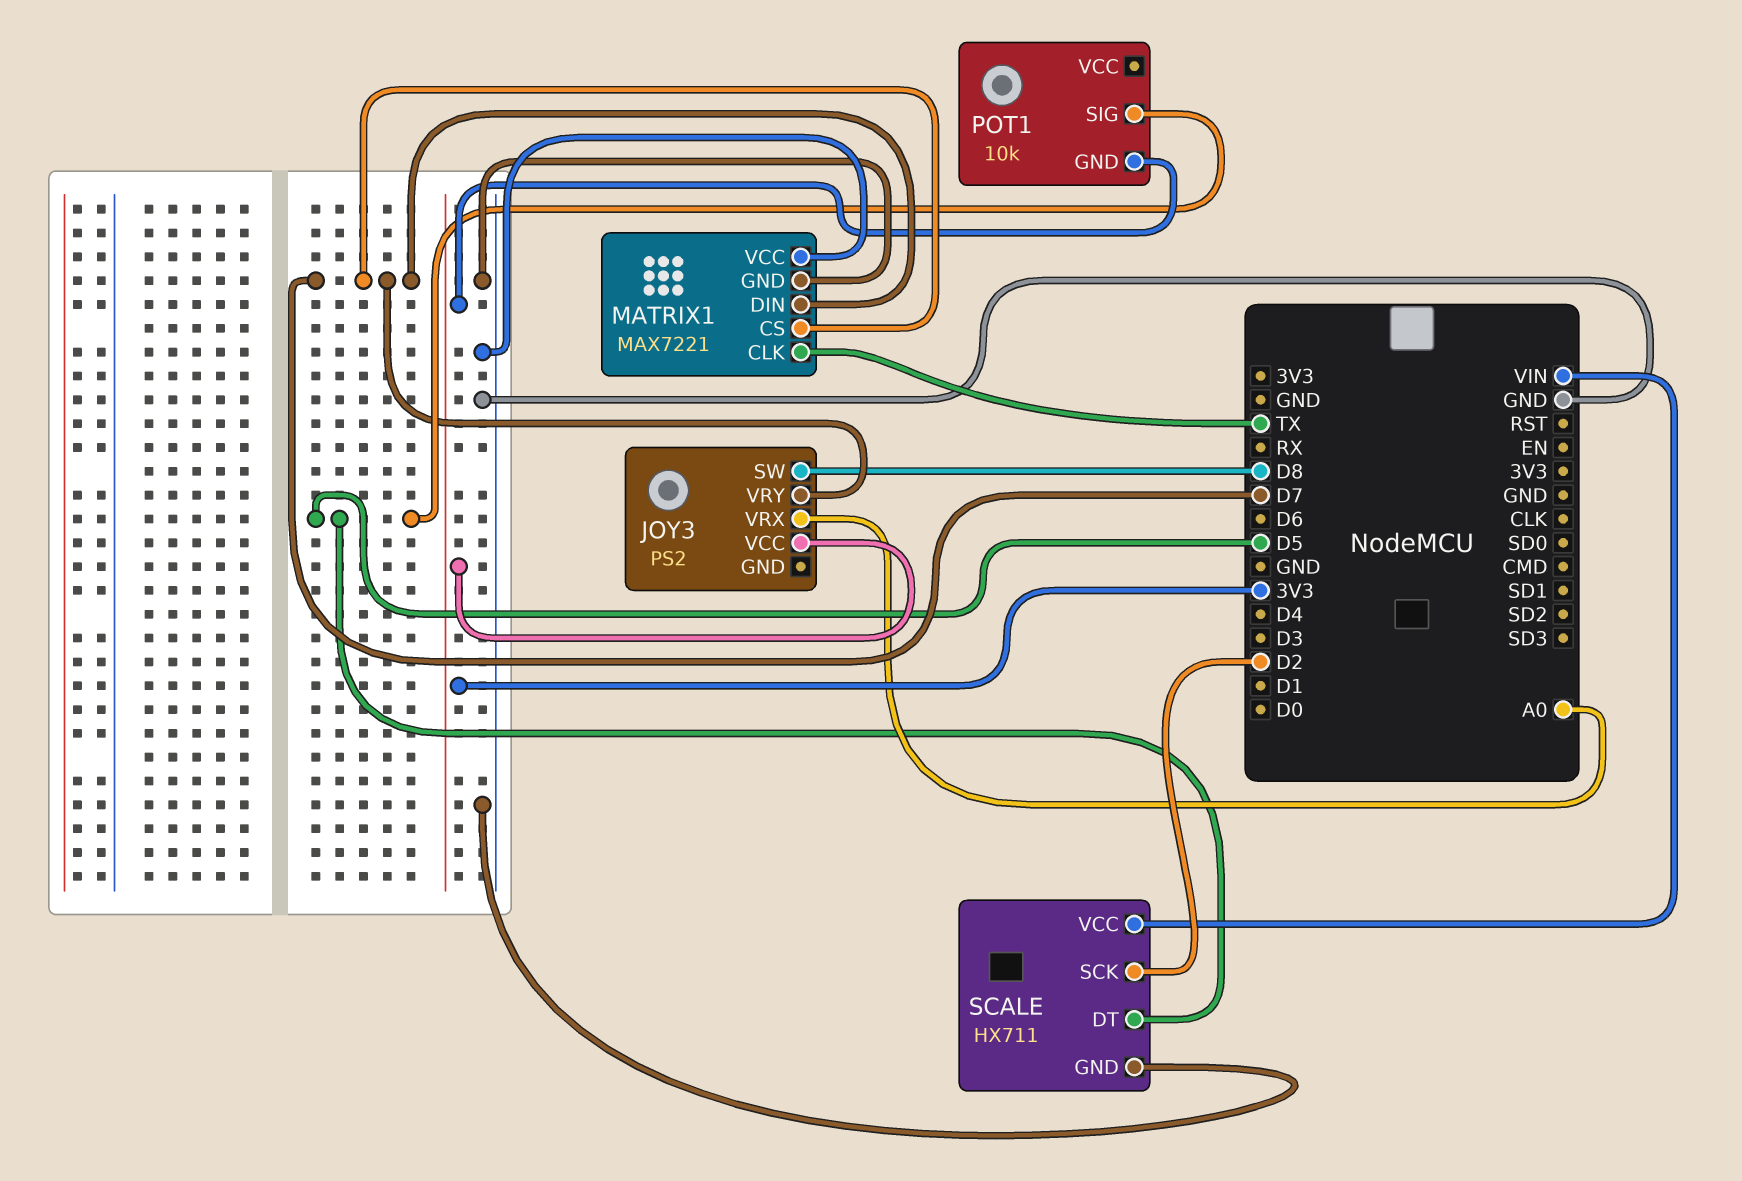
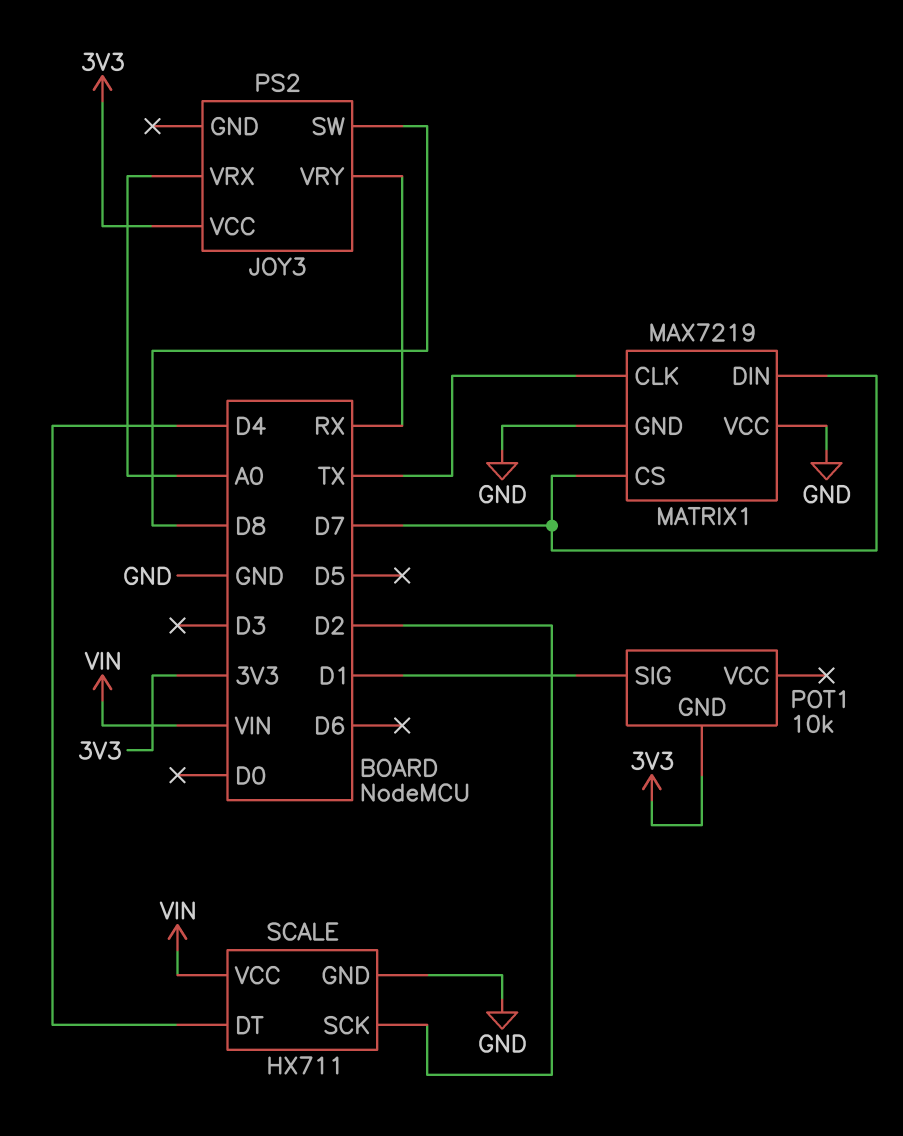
JOY3 pin VRY: D7 -> RX
MATRIX1: MAX7221 -> MAX7219
POT1 pin SIG: D5 -> D1
SCALE pin DT: D5 -> D4

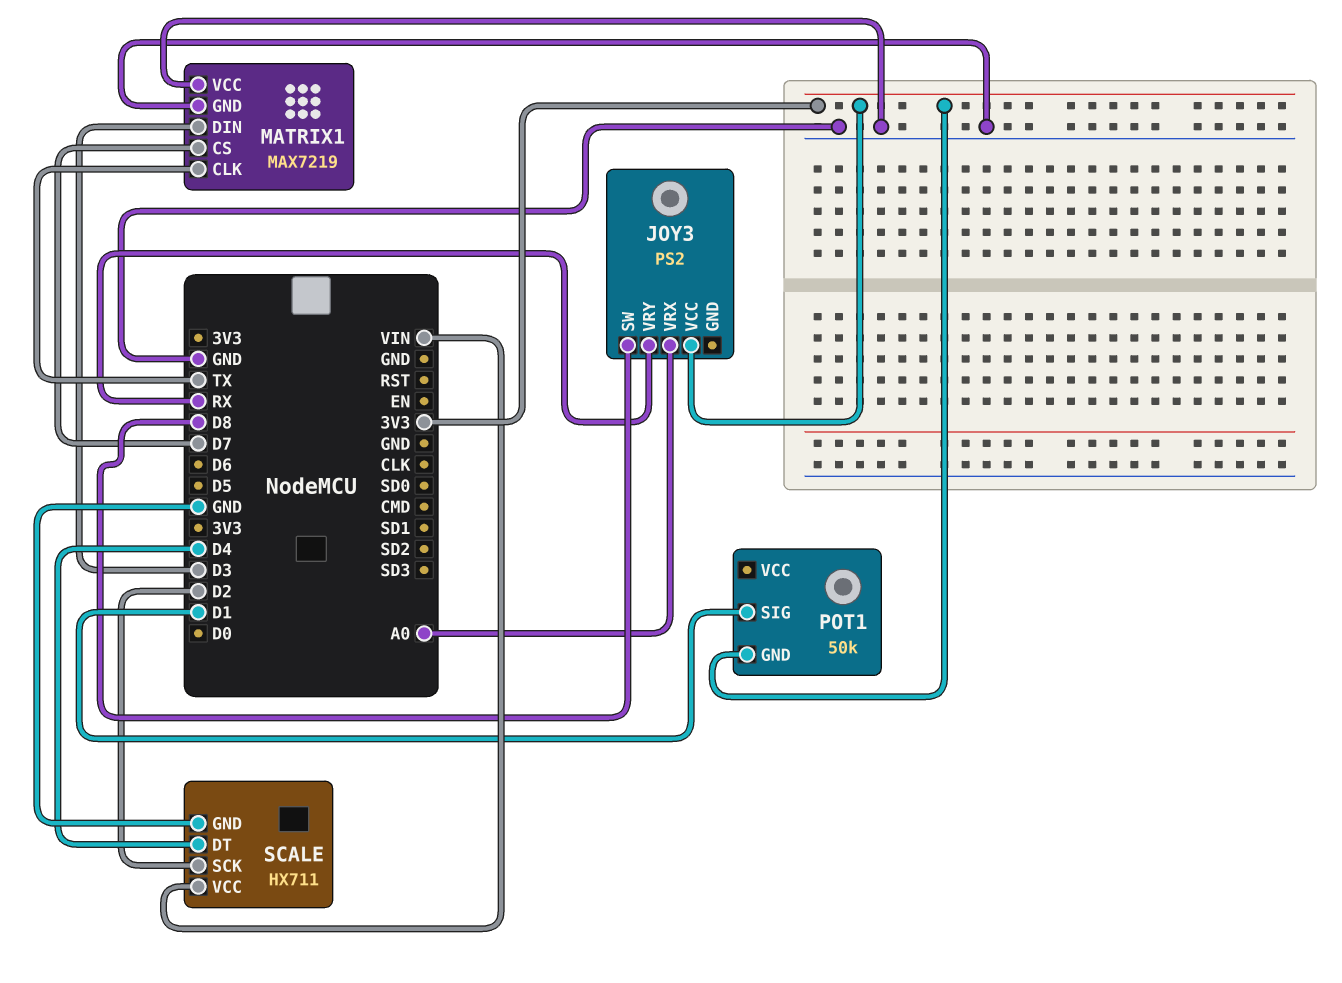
MATRIX1 pin DIN: D7 -> D3
POT1: 10k -> 50k

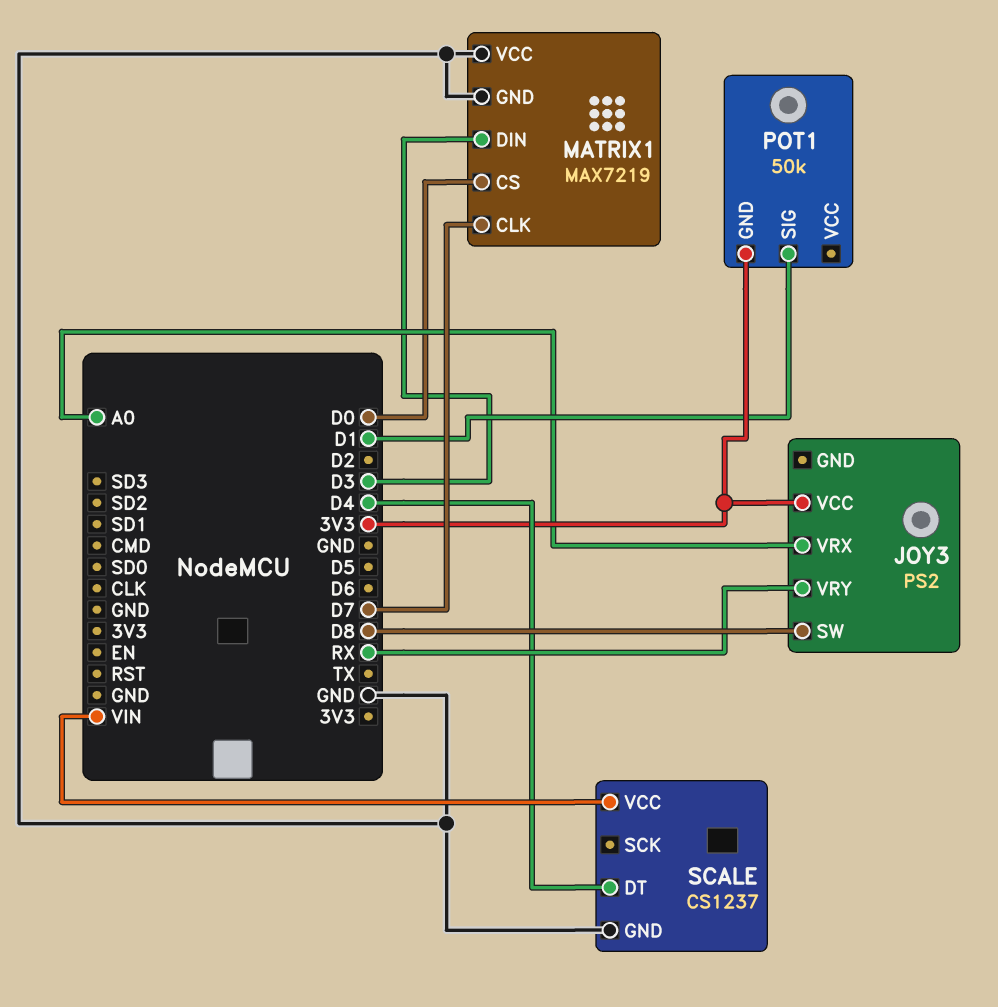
MATRIX1 pin CLK: TX -> D7
MATRIX1 pin CS: D7 -> D0
SCALE: HX711 -> CS1237
SCALE pin SCK: D2 -> none

